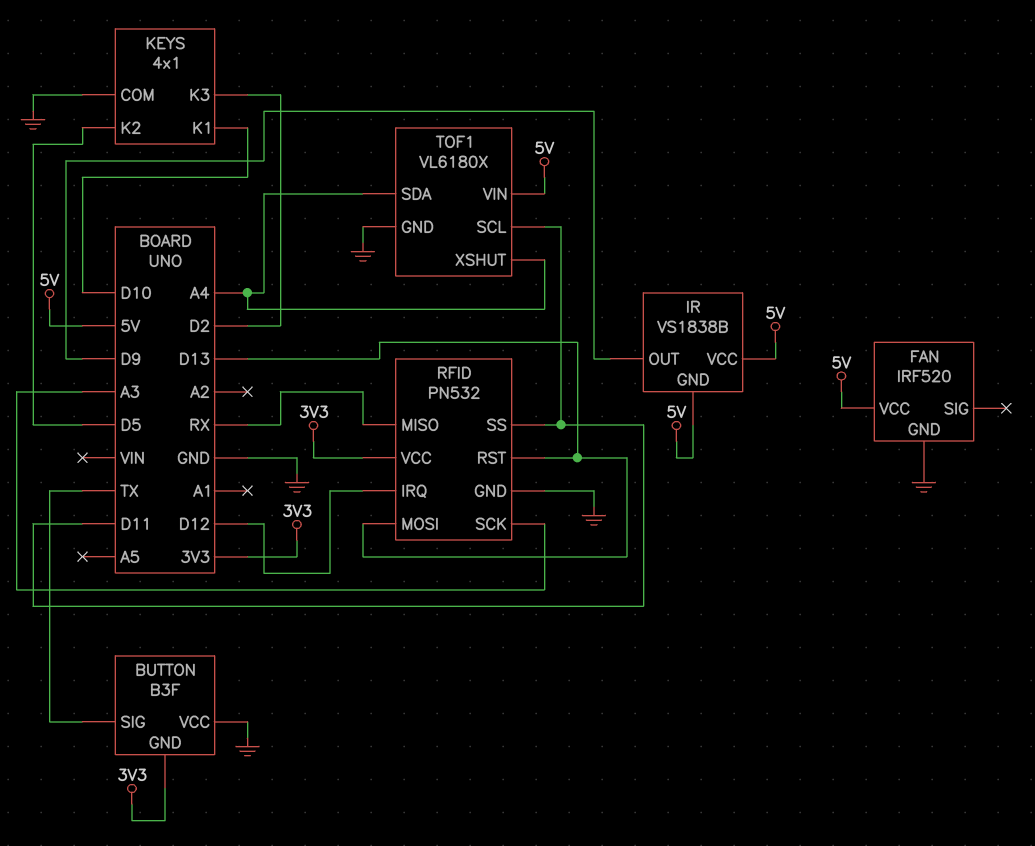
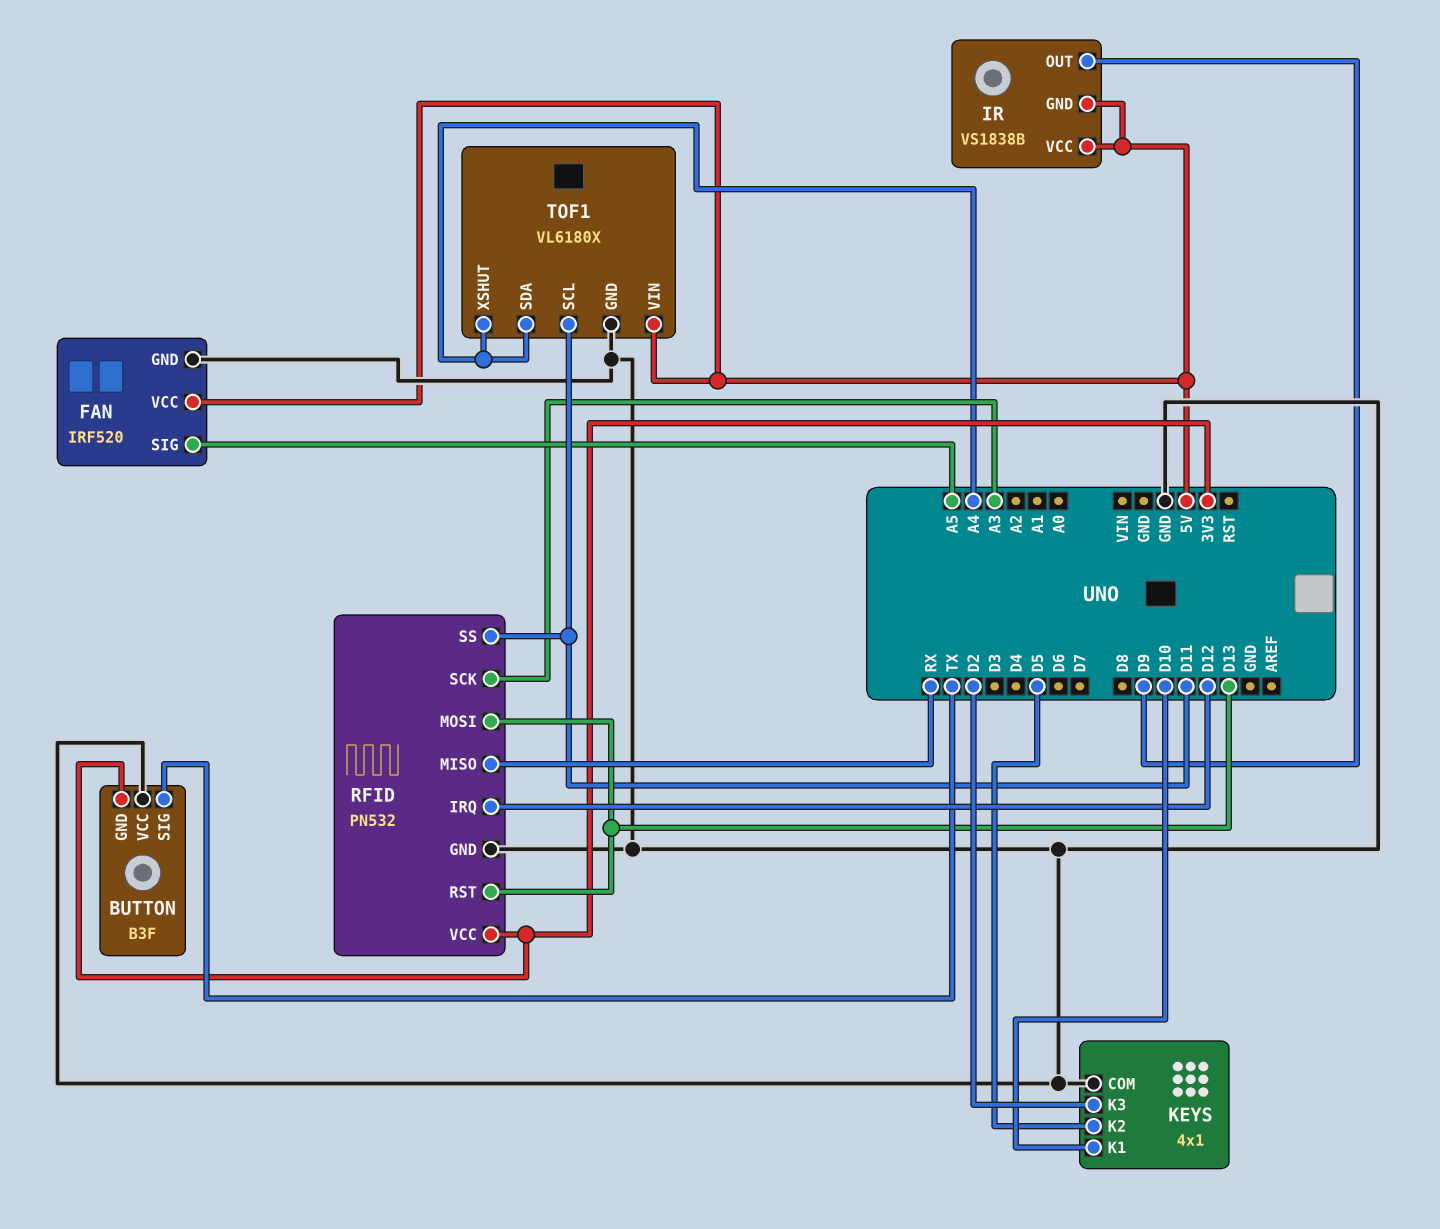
FAN pin SIG: none -> A5

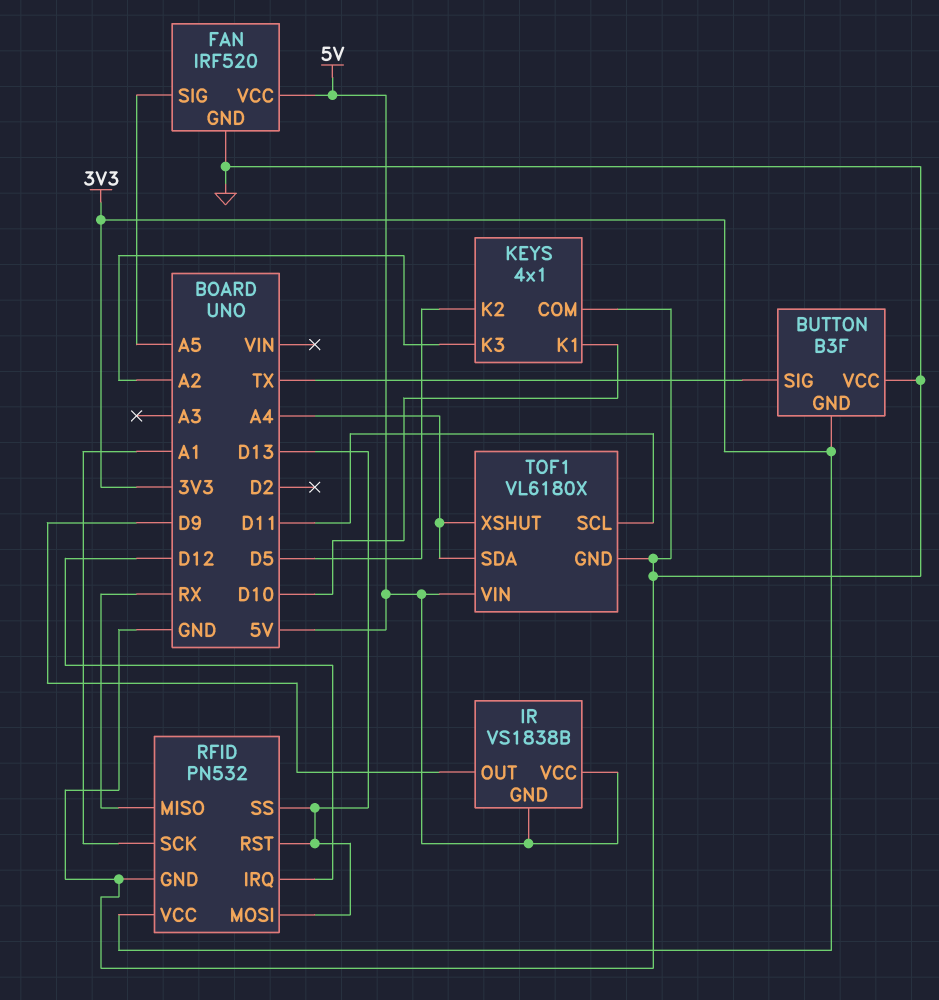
KEYS pin K3: D2 -> A2
RFID pin SCK: A3 -> A1
RFID pin SS: D11 -> D13

